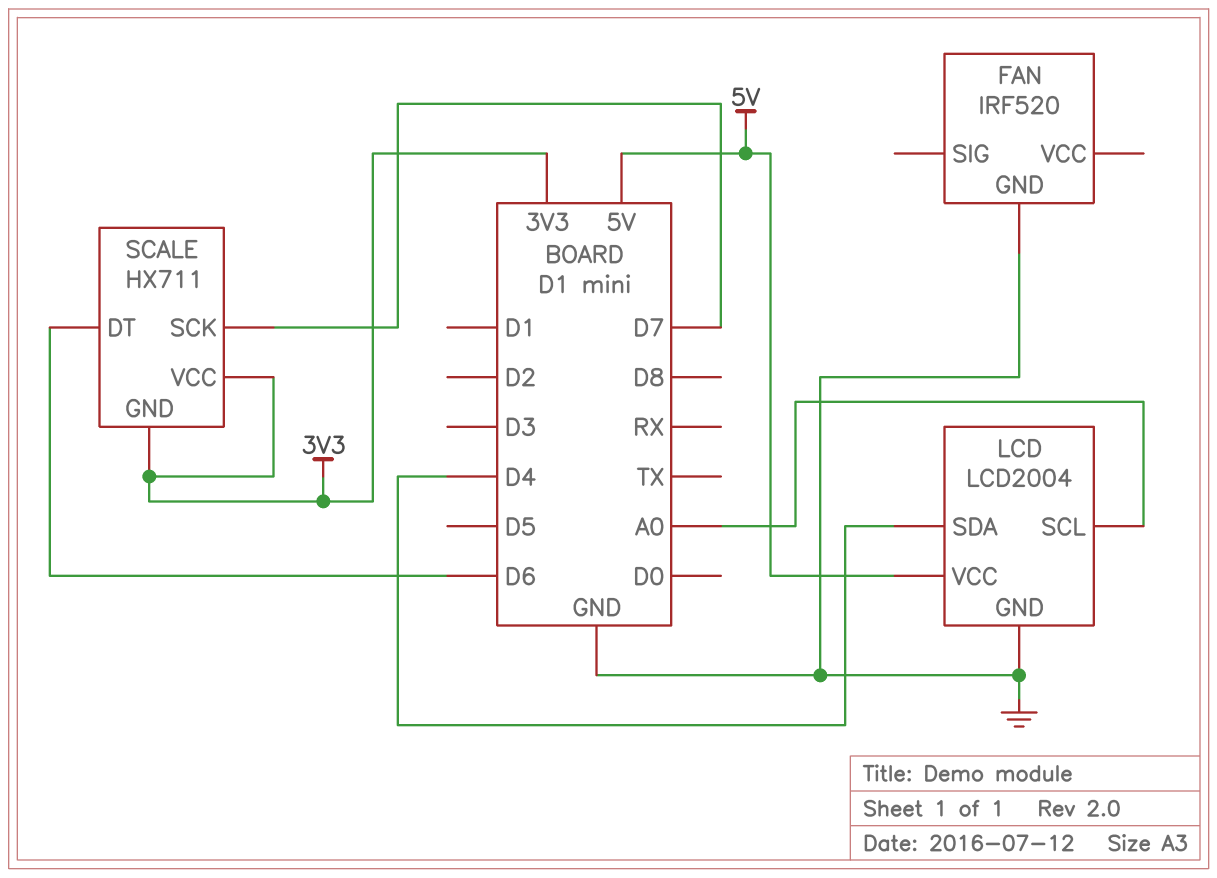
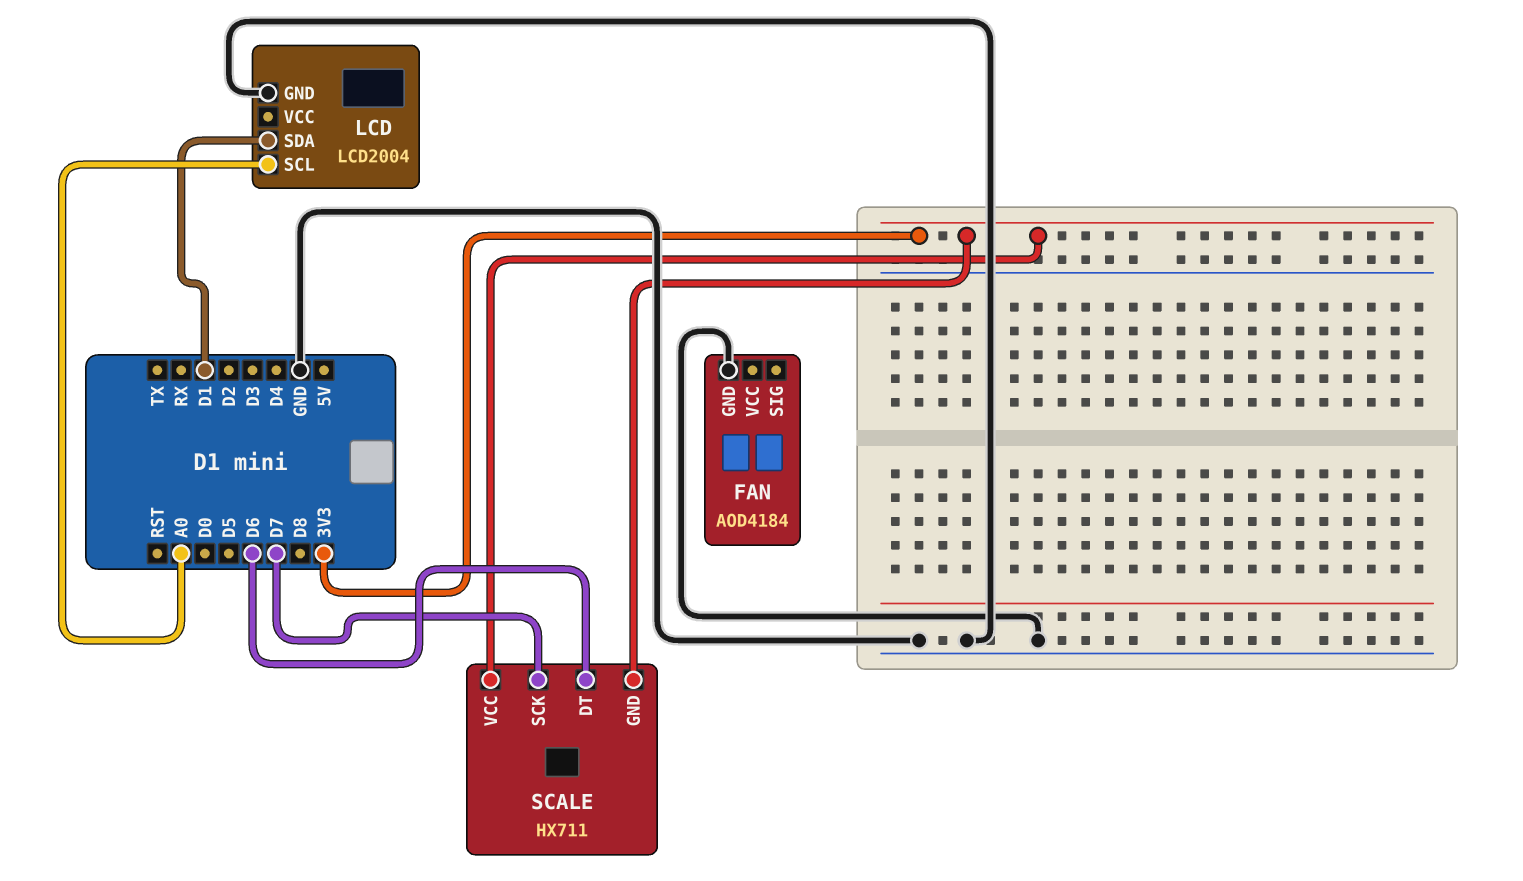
FAN: IRF520 -> AOD4184
LCD pin SDA: D4 -> D1
LCD pin VCC: 5V -> none

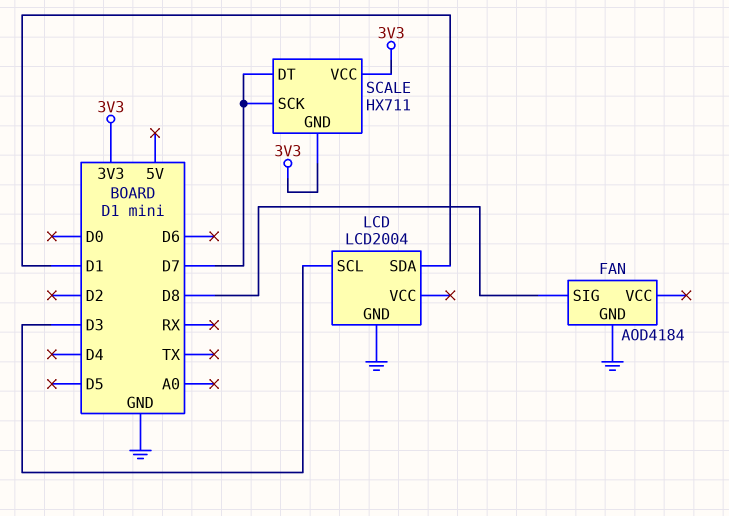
FAN pin SIG: none -> D8
LCD pin SCL: A0 -> D3
SCALE pin DT: D6 -> D7

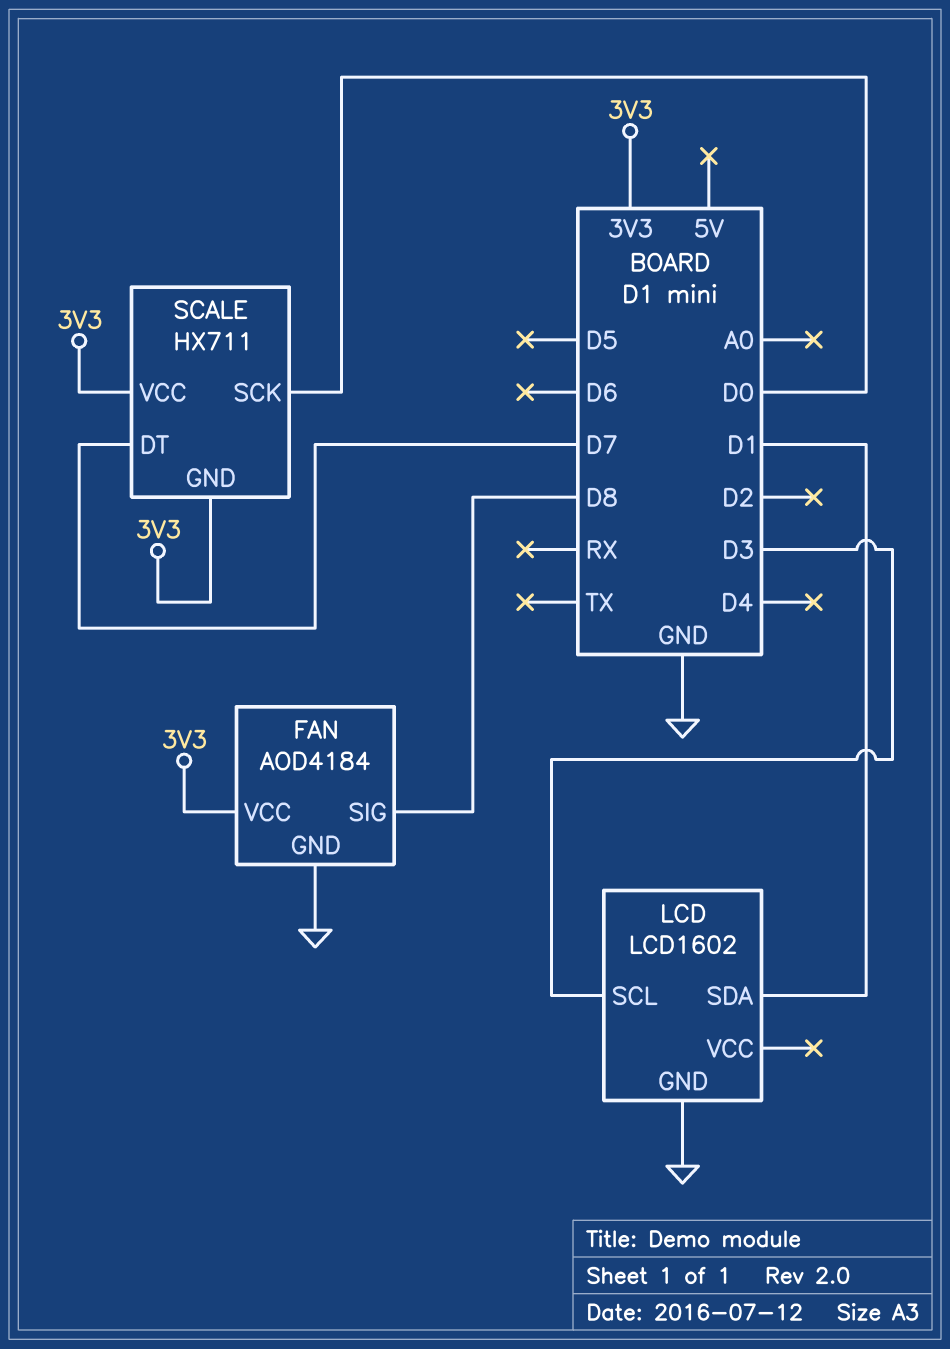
FAN pin VCC: none -> 3V3
LCD: LCD2004 -> LCD1602
SCALE pin SCK: D7 -> D0

